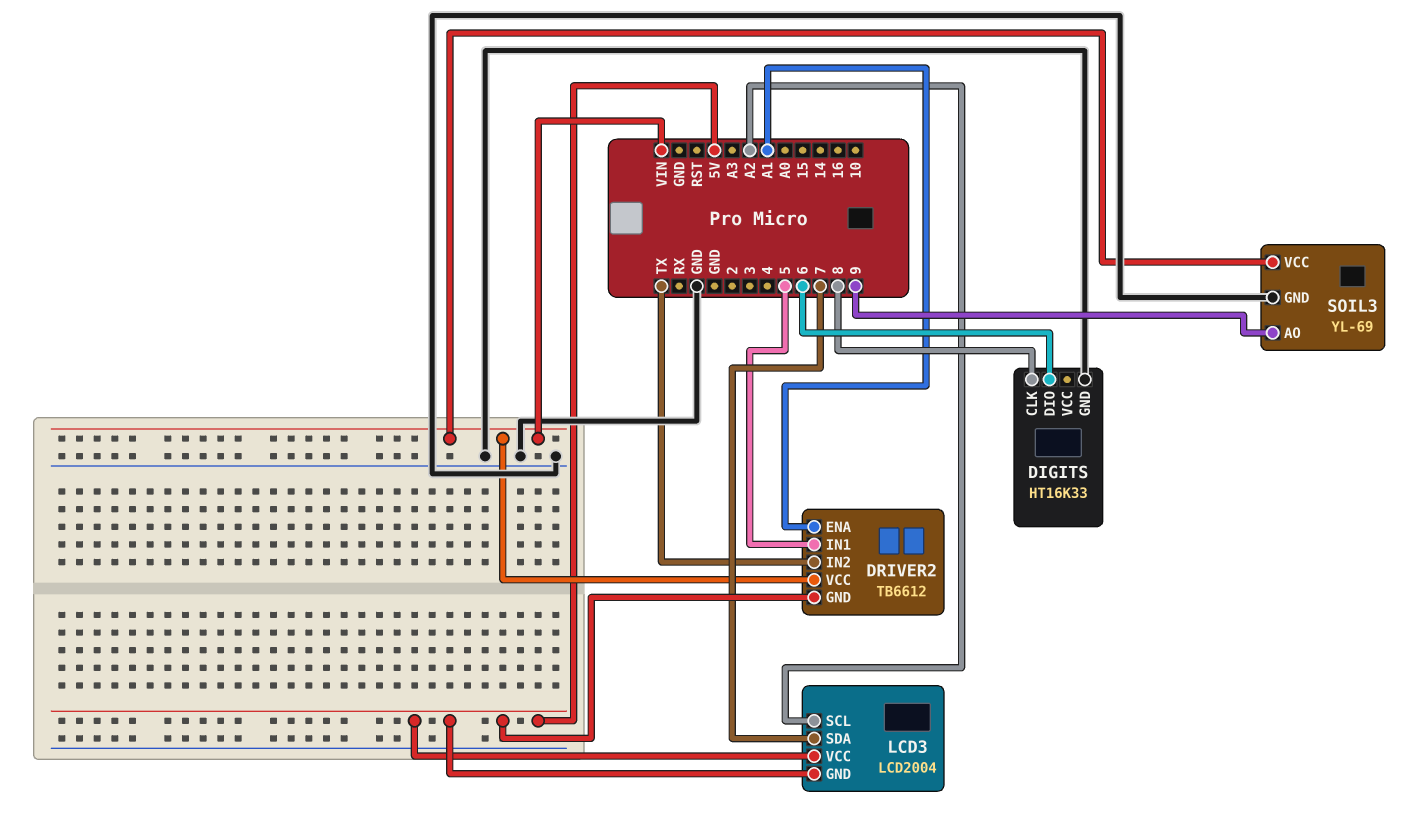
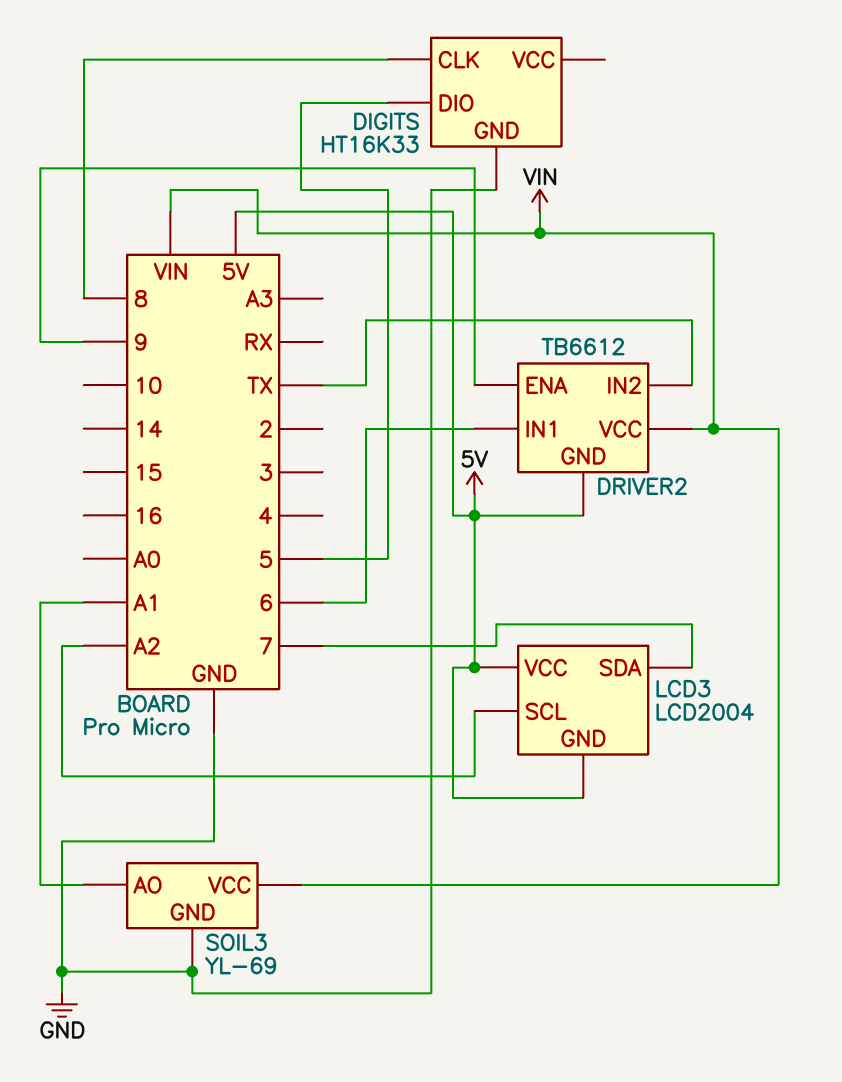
DIGITS pin DIO: 6 -> 5
DRIVER2 pin ENA: A1 -> 9
DRIVER2 pin IN1: 5 -> 6
SOIL3 pin AO: 9 -> A1

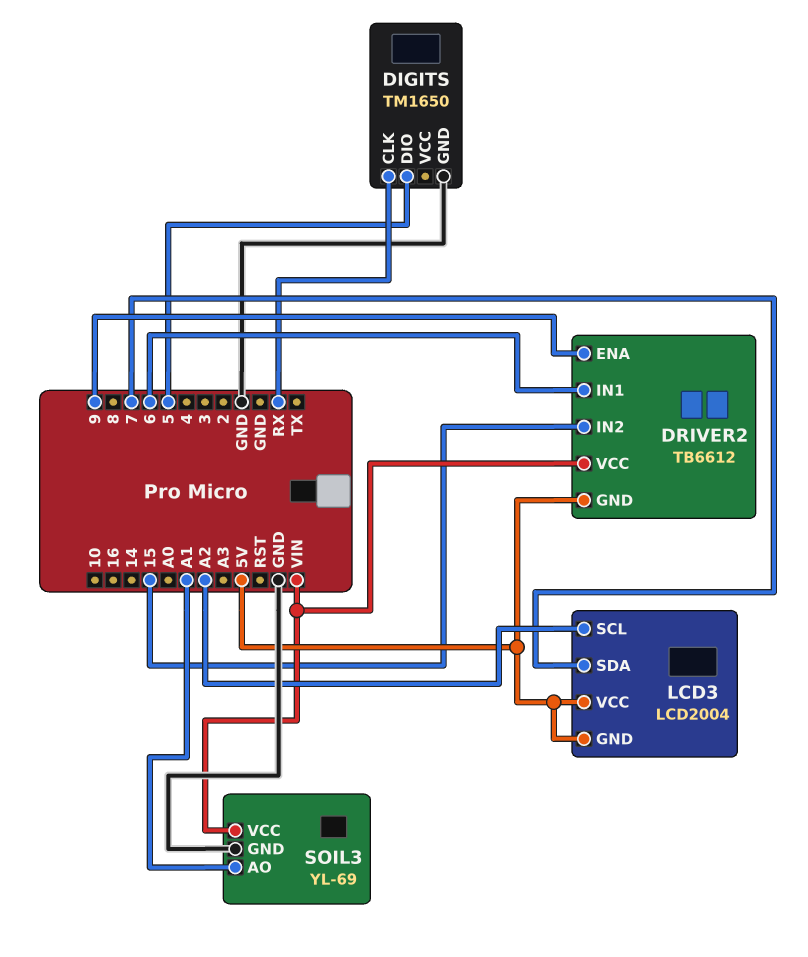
DIGITS: HT16K33 -> TM1650
DIGITS pin CLK: 8 -> RX
DRIVER2 pin IN2: TX -> 15

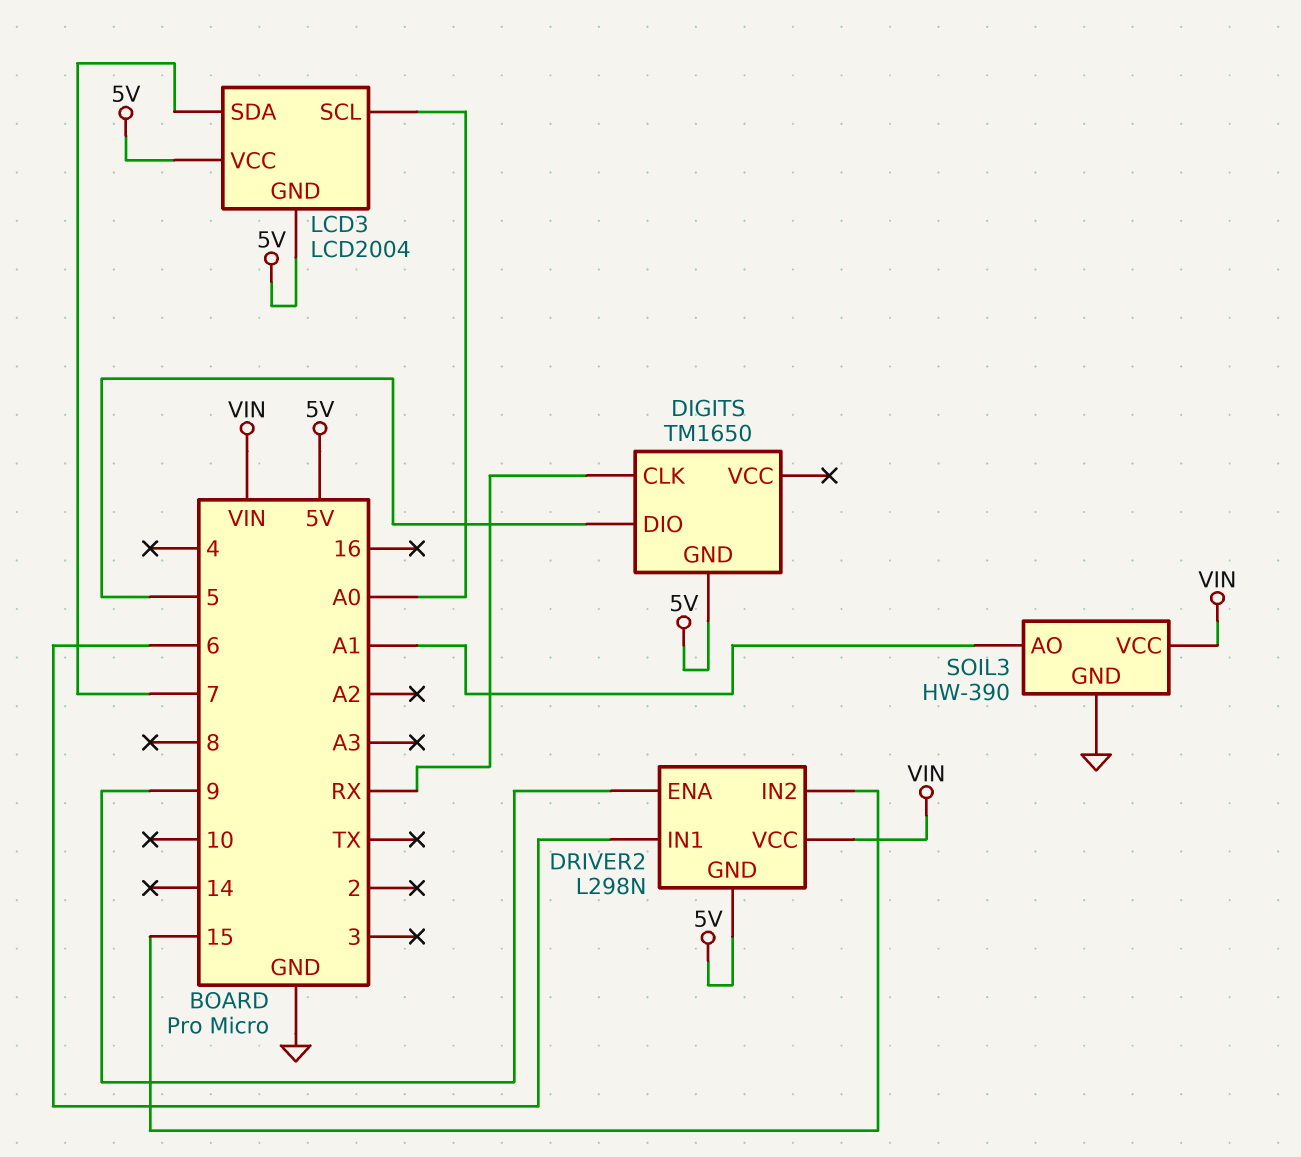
DIGITS pin GND: GND -> 5V
DRIVER2: TB6612 -> L298N
LCD3 pin SCL: A2 -> A0
SOIL3: YL-69 -> HW-390

